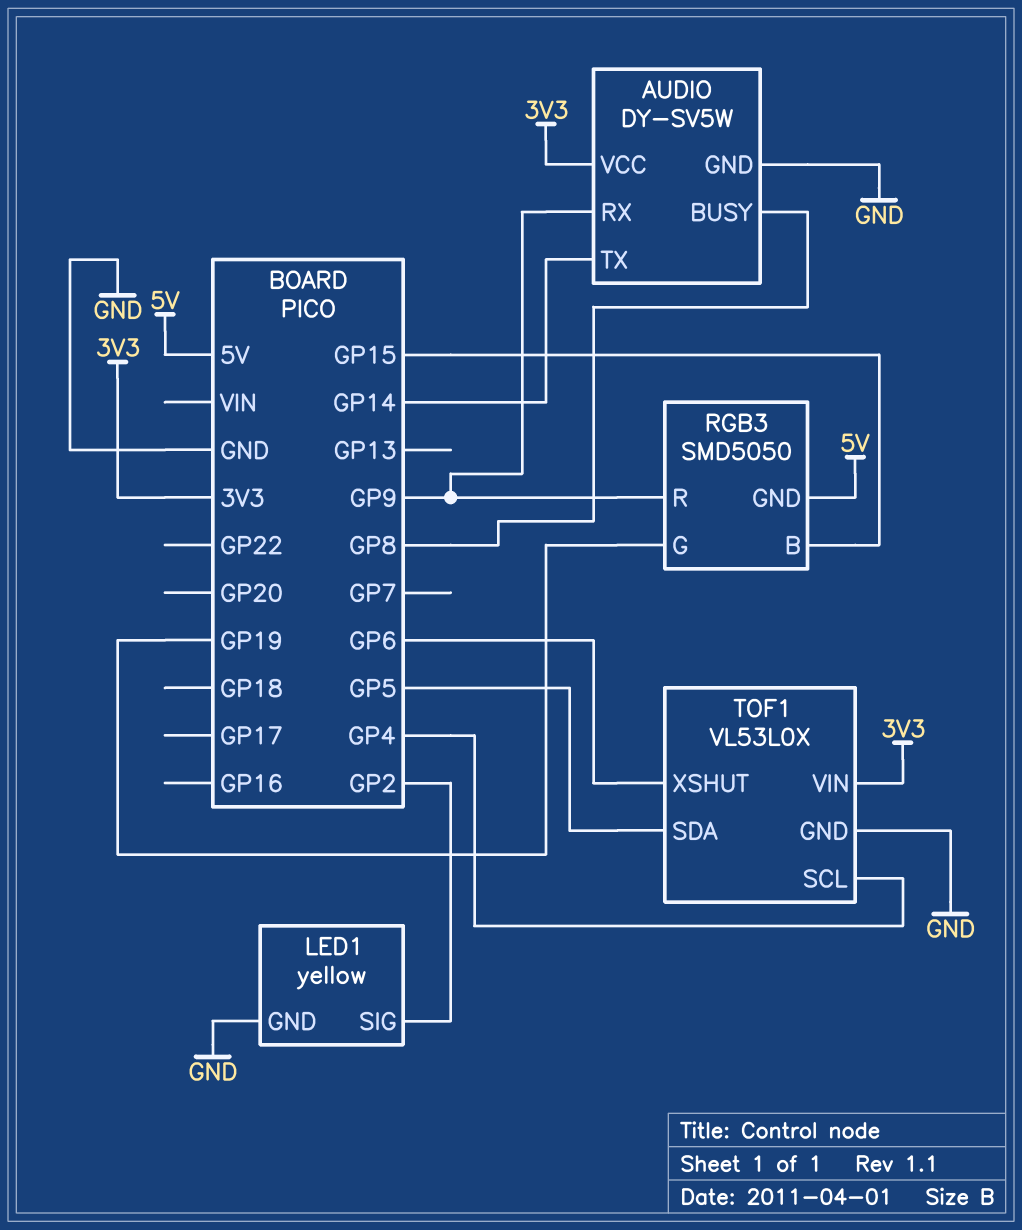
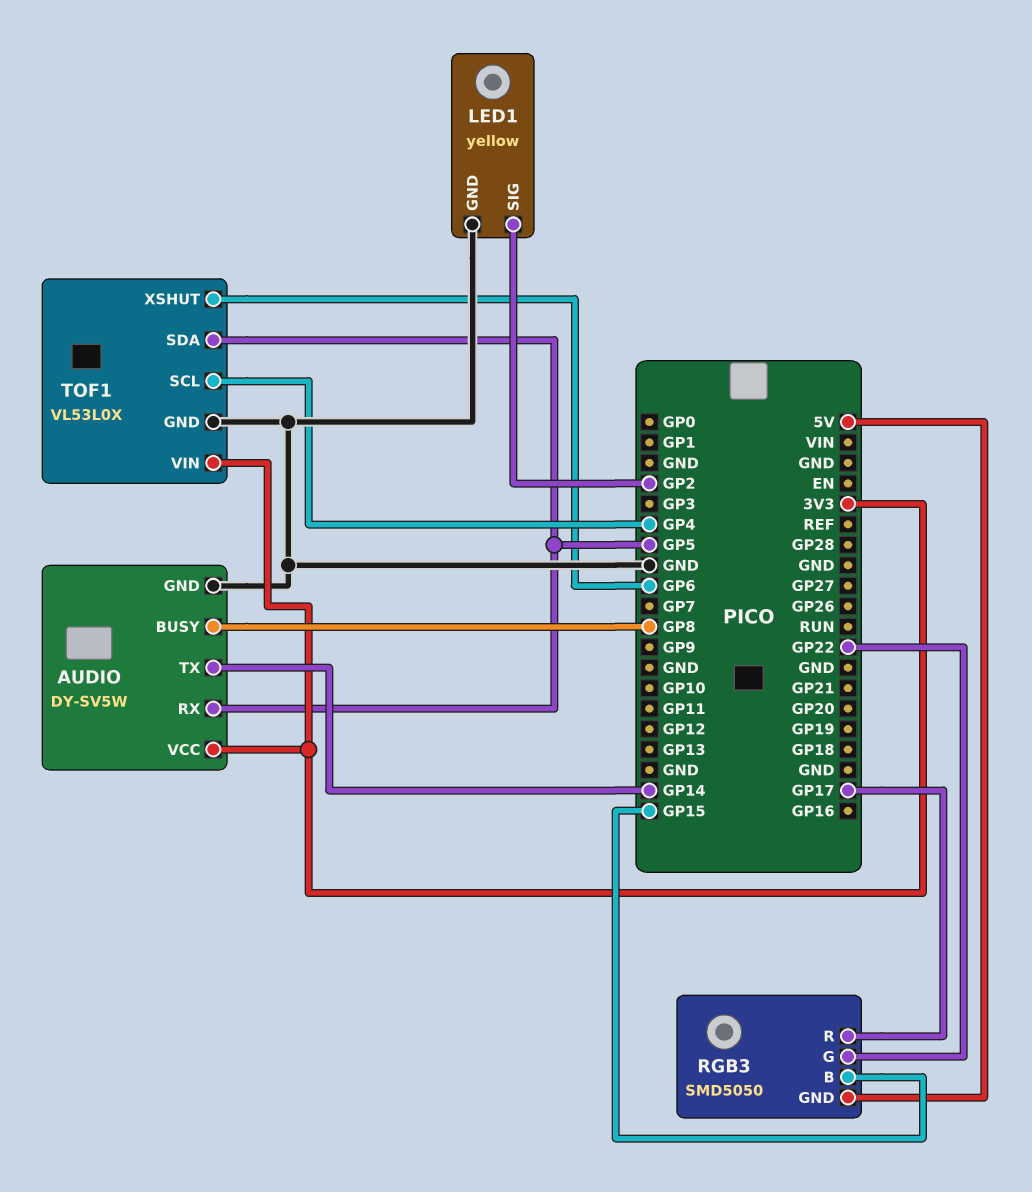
AUDIO pin RX: GP9 -> GP5
RGB3 pin G: GP19 -> GP22
RGB3 pin R: GP9 -> GP17

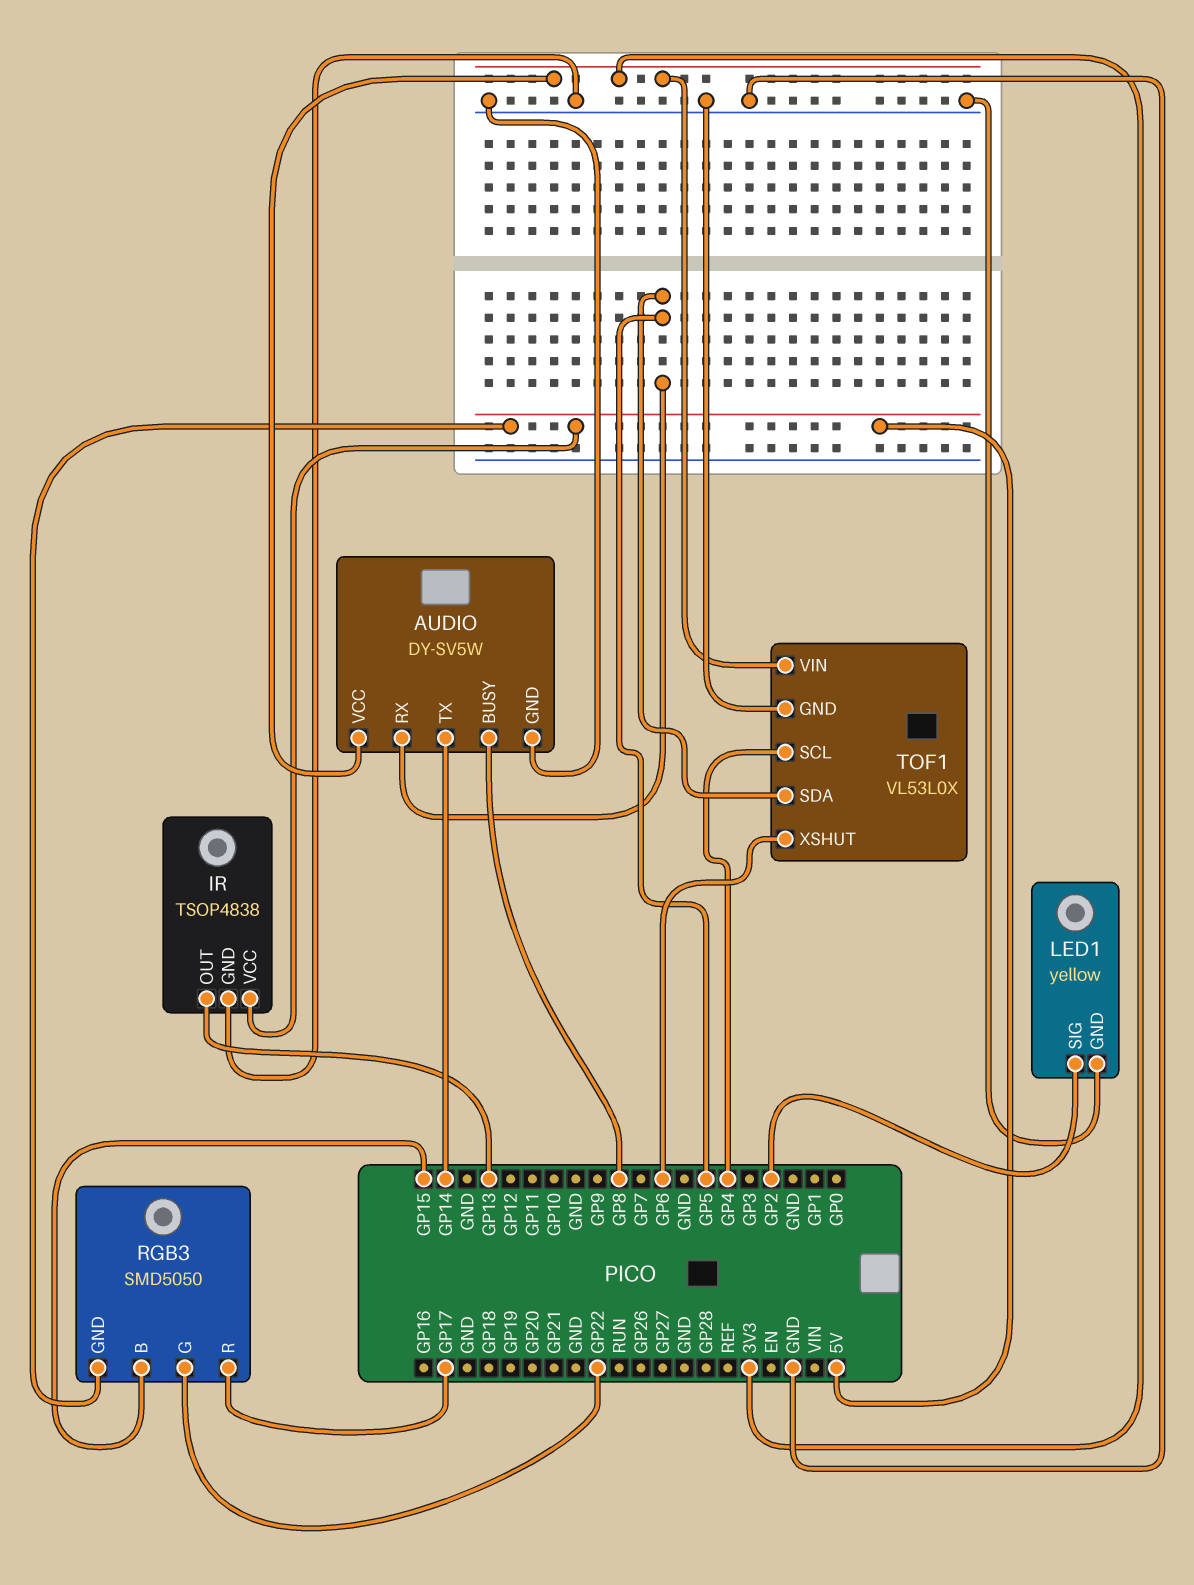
IR: none -> TSOP4838
IR pin GND: none -> GND
IR pin OUT: none -> GP13
IR pin VCC: none -> 5V

